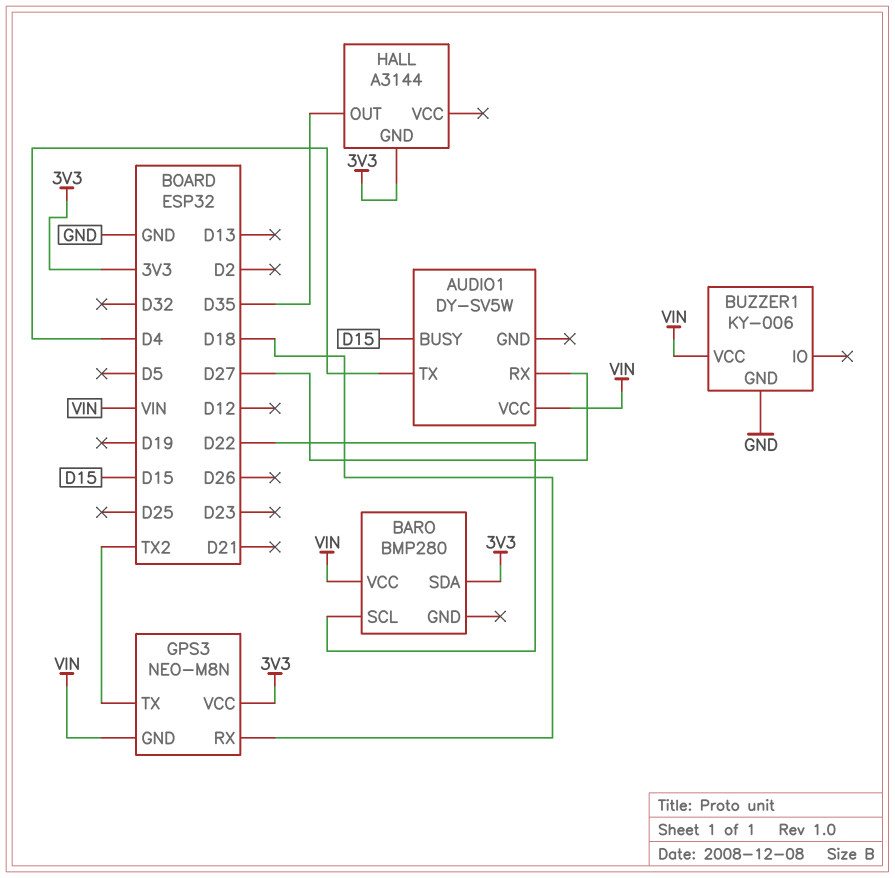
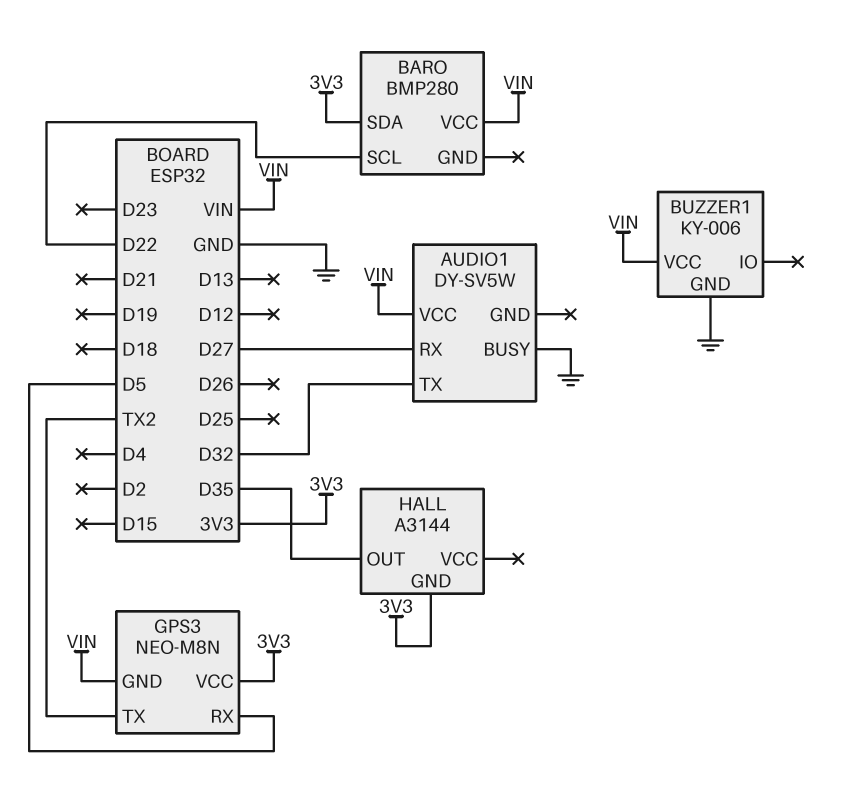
AUDIO1 pin BUSY: D15 -> GND
AUDIO1 pin TX: D4 -> D32
GPS3 pin RX: D18 -> D5

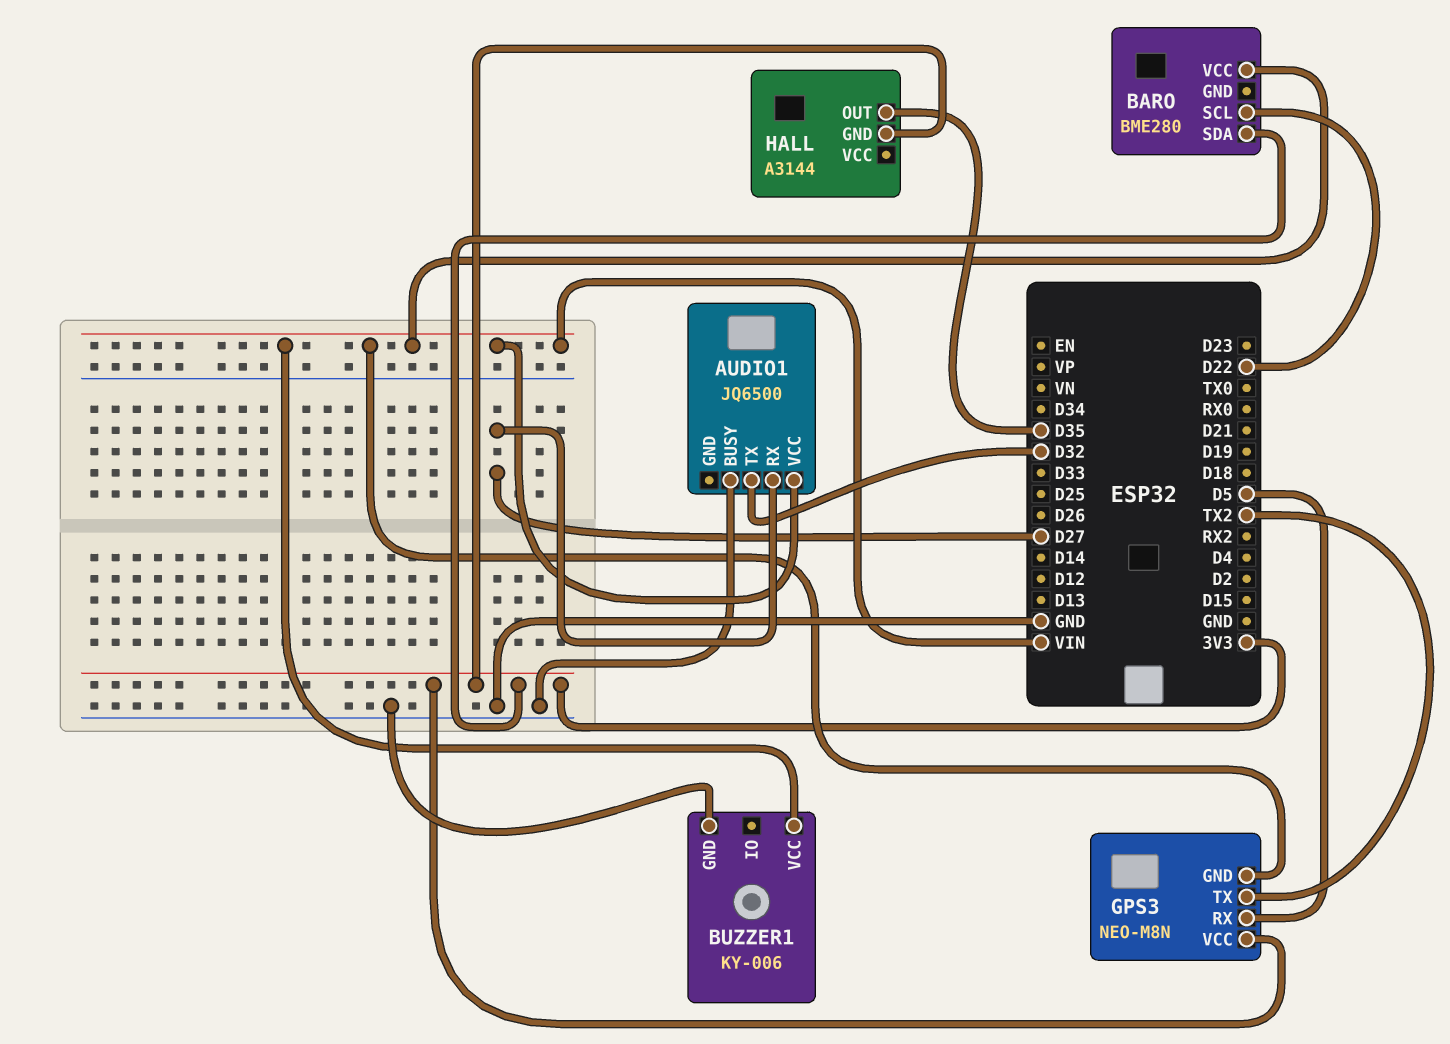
AUDIO1: DY-SV5W -> JQ6500
BARO: BMP280 -> BME280

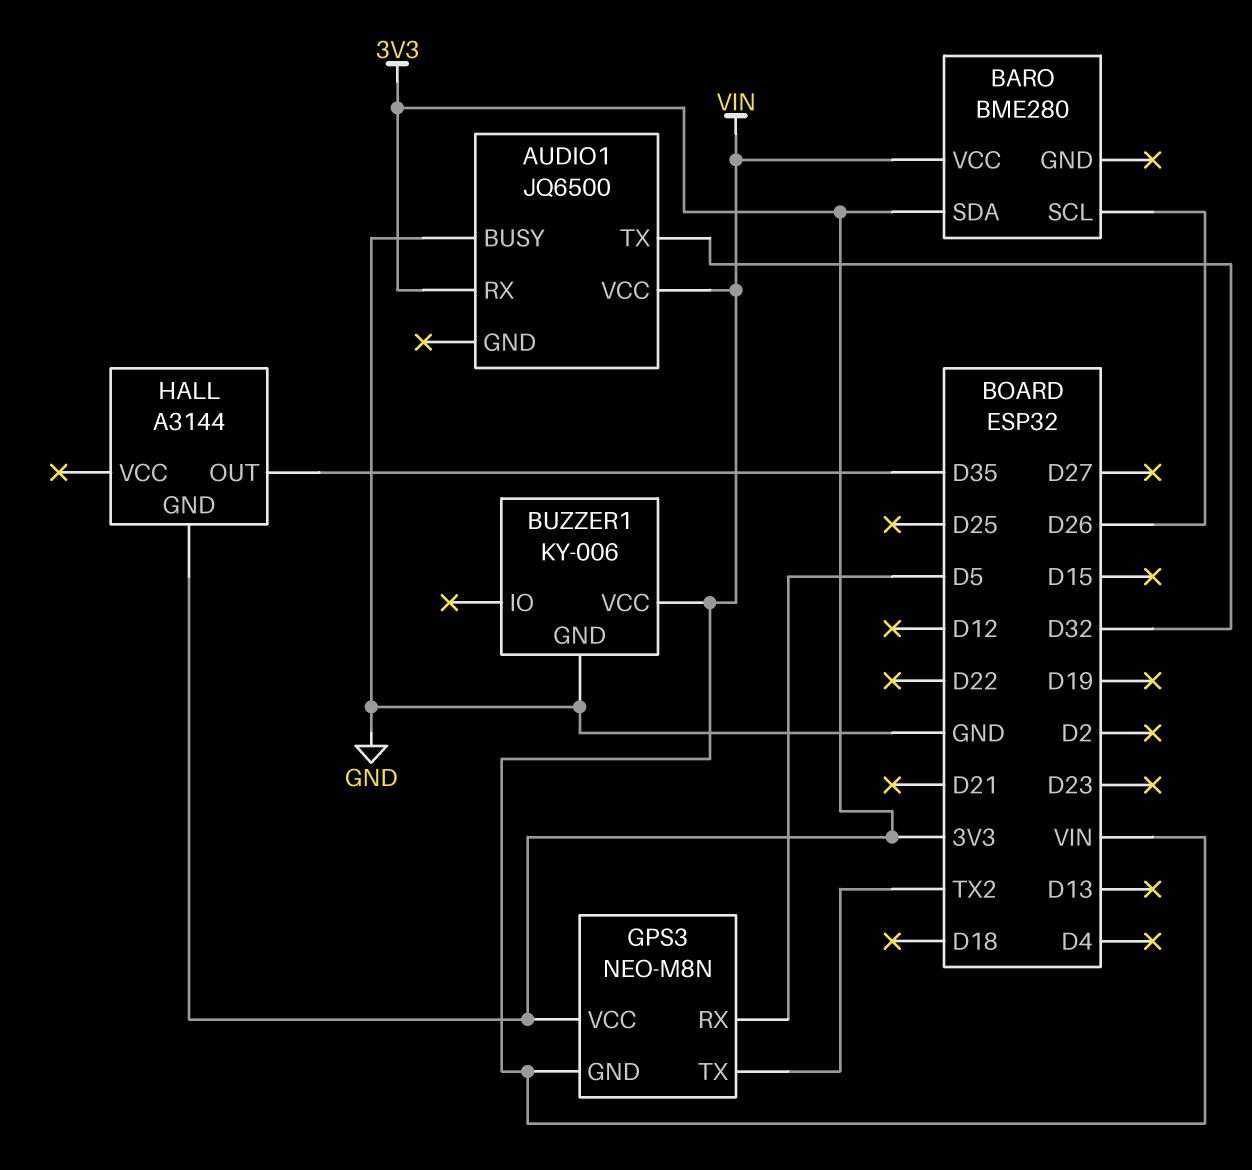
AUDIO1 pin RX: D27 -> 3V3
BARO pin SCL: D22 -> D26

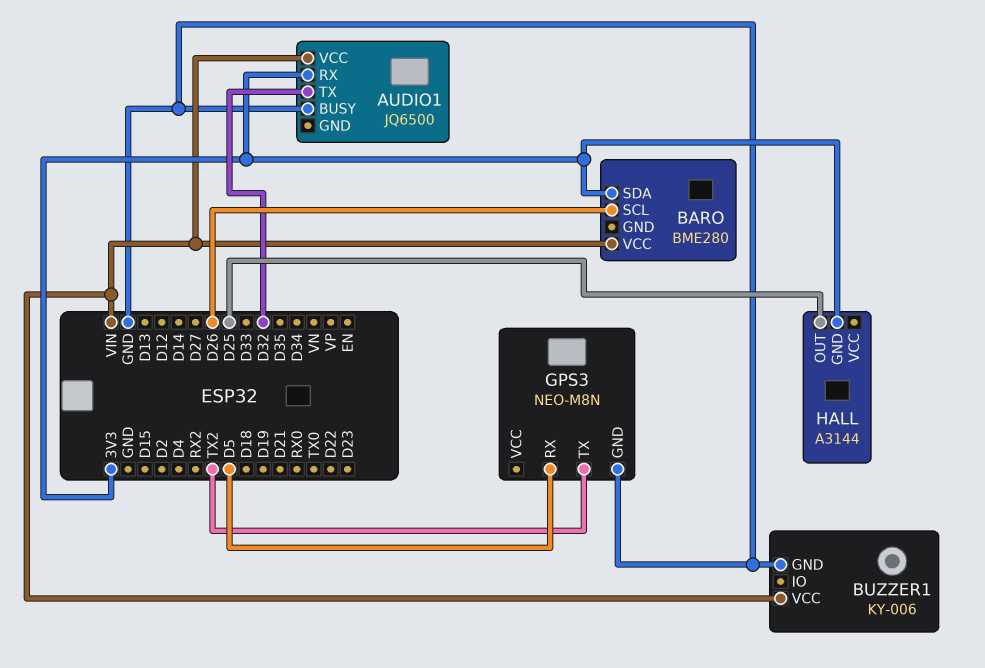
GPS3 pin GND: VIN -> GND
GPS3 pin VCC: 3V3 -> none
HALL pin OUT: D35 -> D25

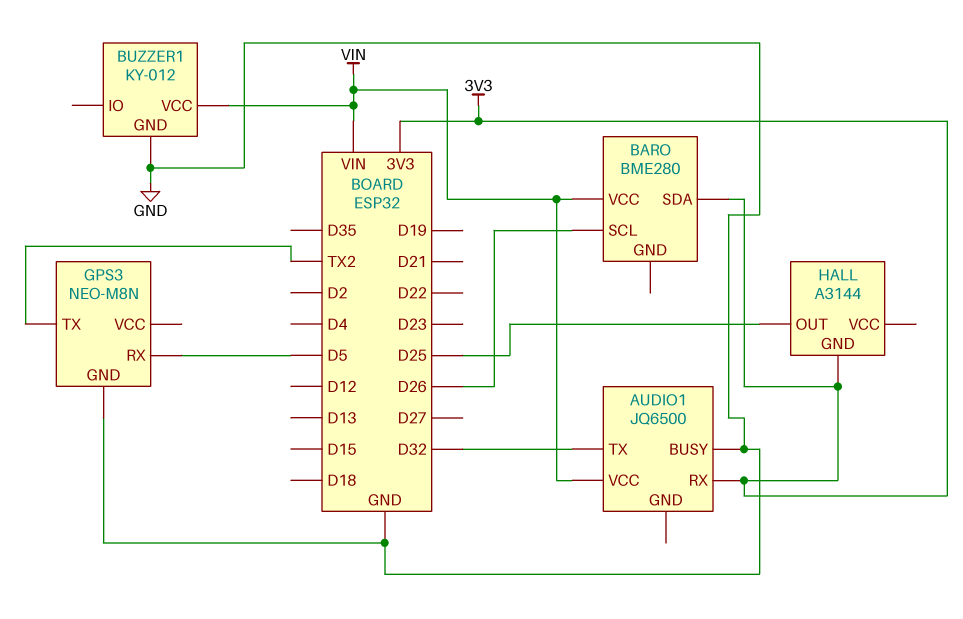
BUZZER1: KY-006 -> KY-012

